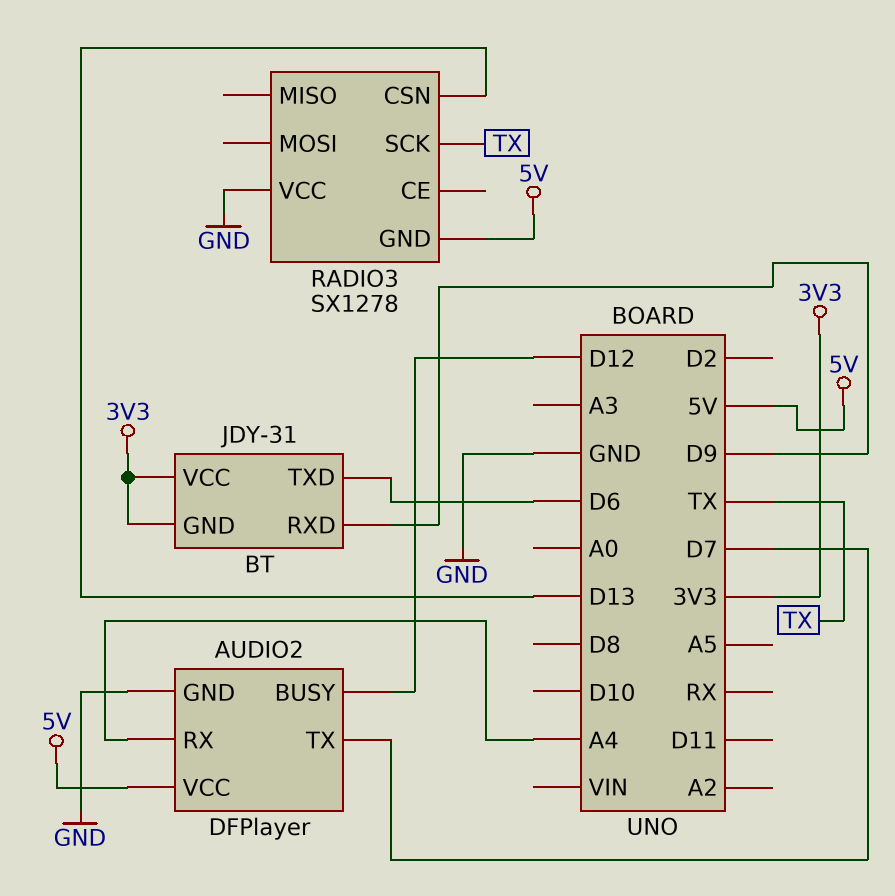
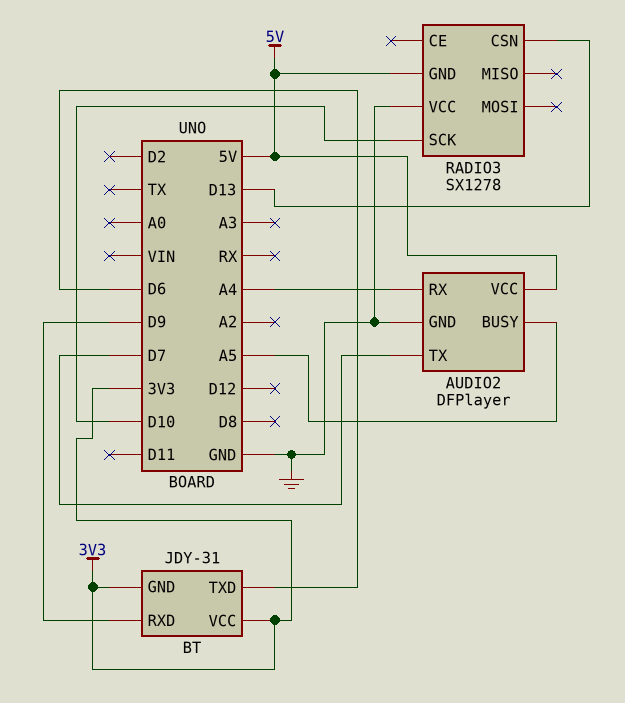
AUDIO2 pin BUSY: D12 -> A5
RADIO3 pin SCK: TX -> D10

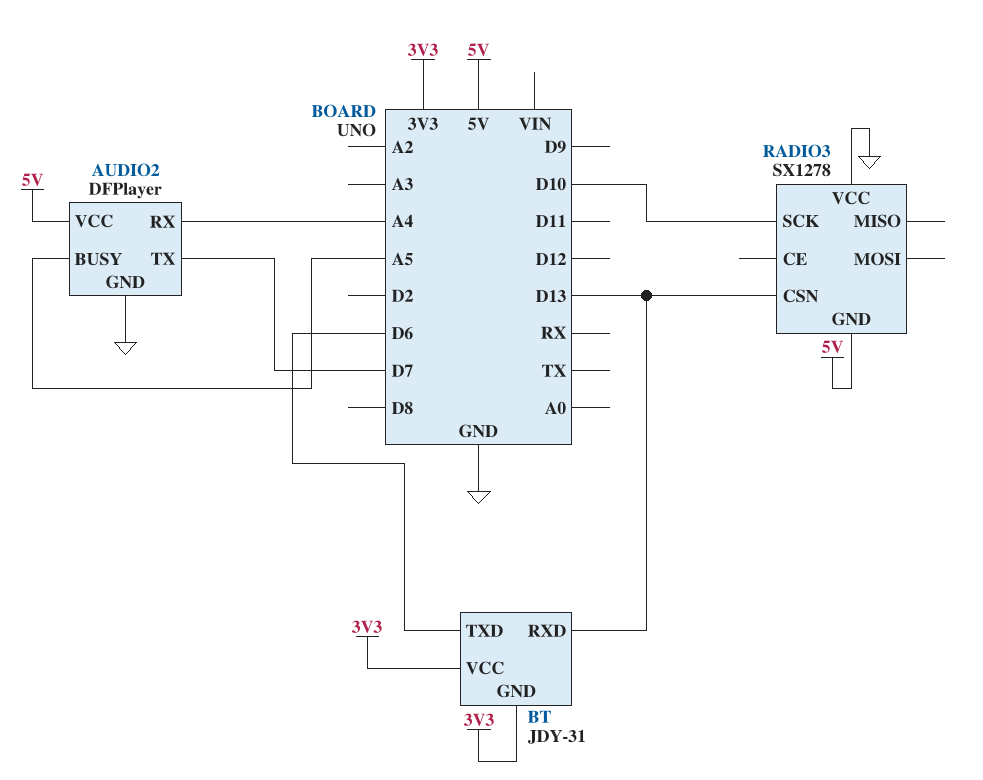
BT pin RXD: D9 -> D13

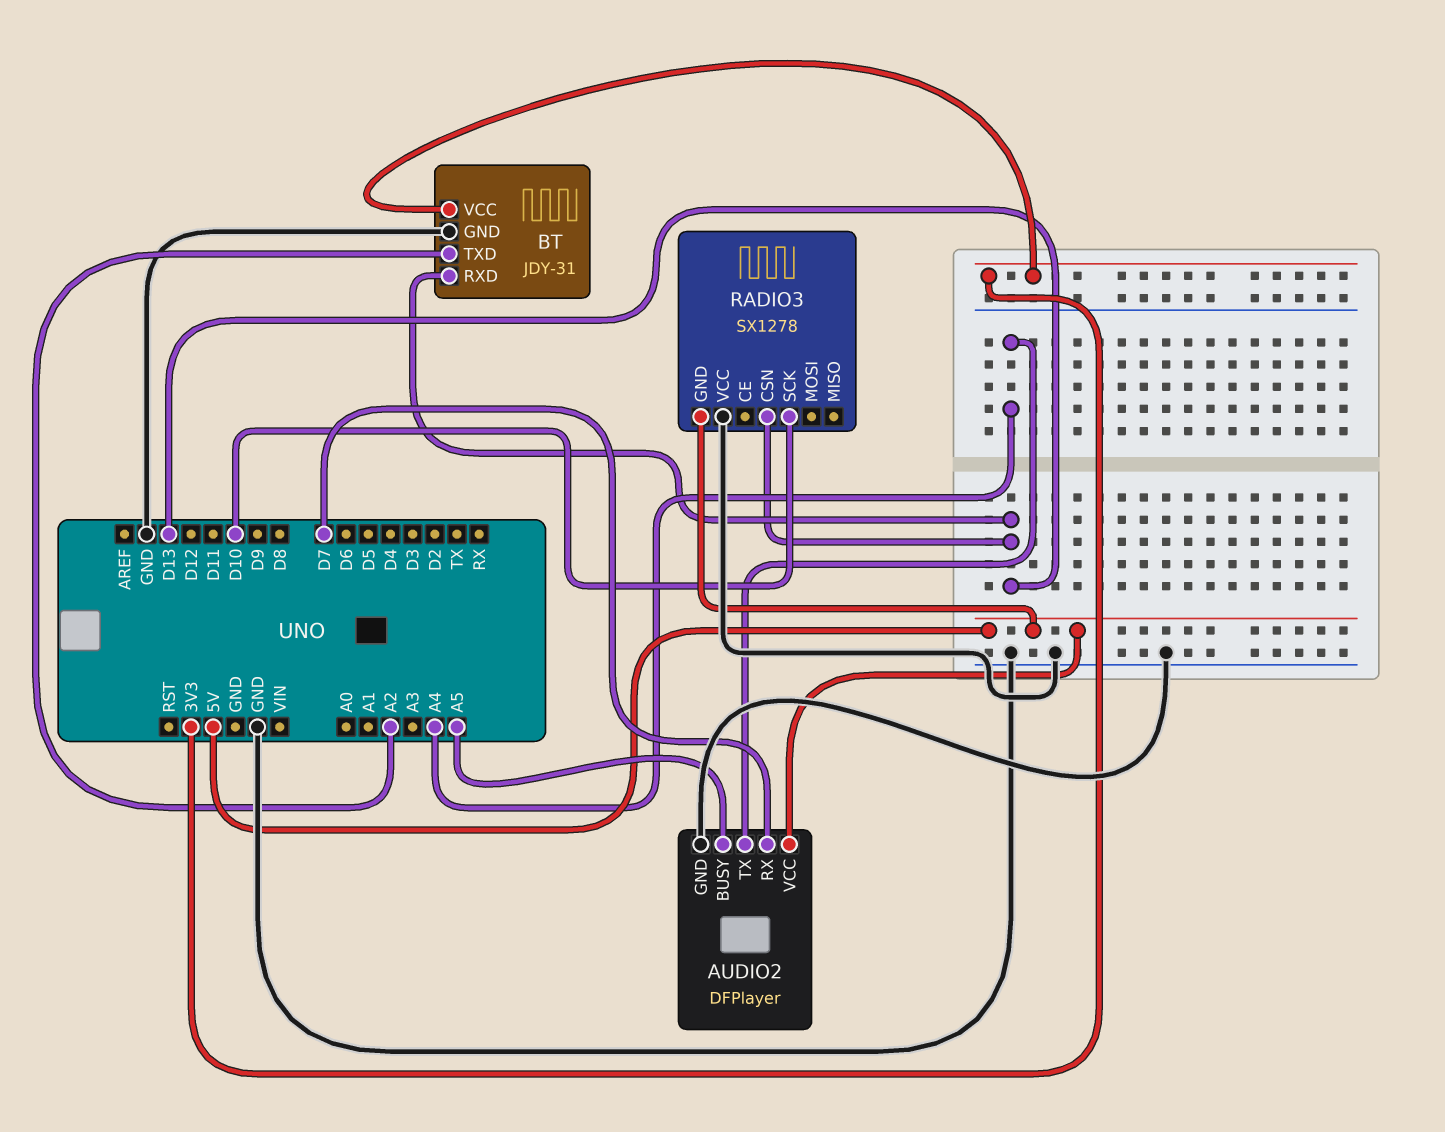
AUDIO2 pin RX: A4 -> D7
AUDIO2 pin TX: D7 -> A4
BT pin GND: 3V3 -> GND
BT pin TXD: D6 -> A2

